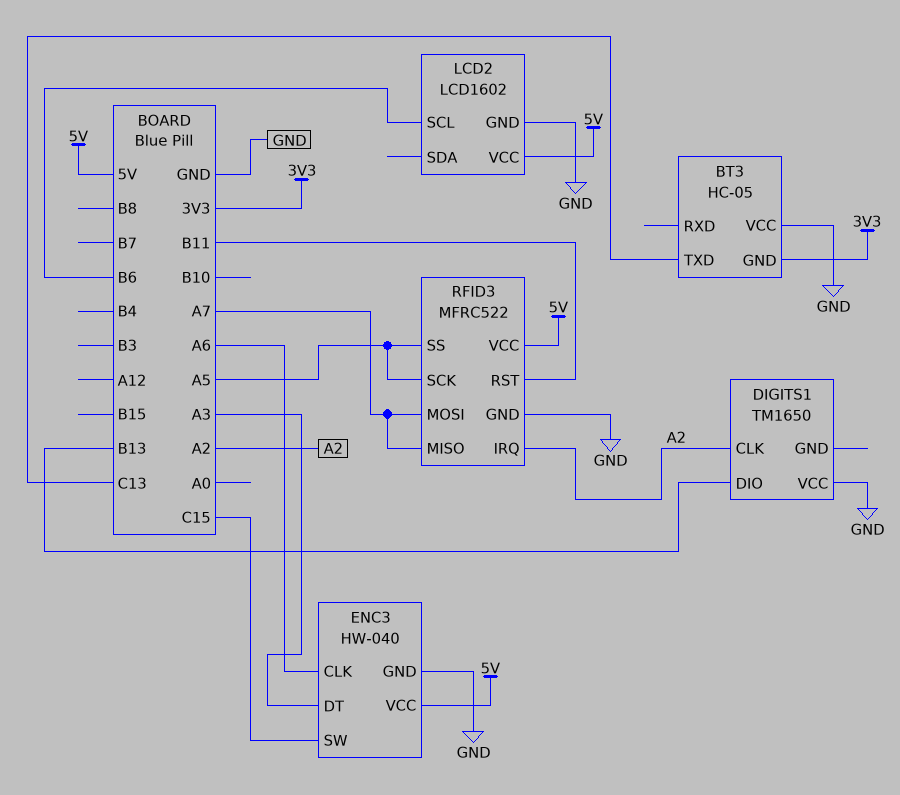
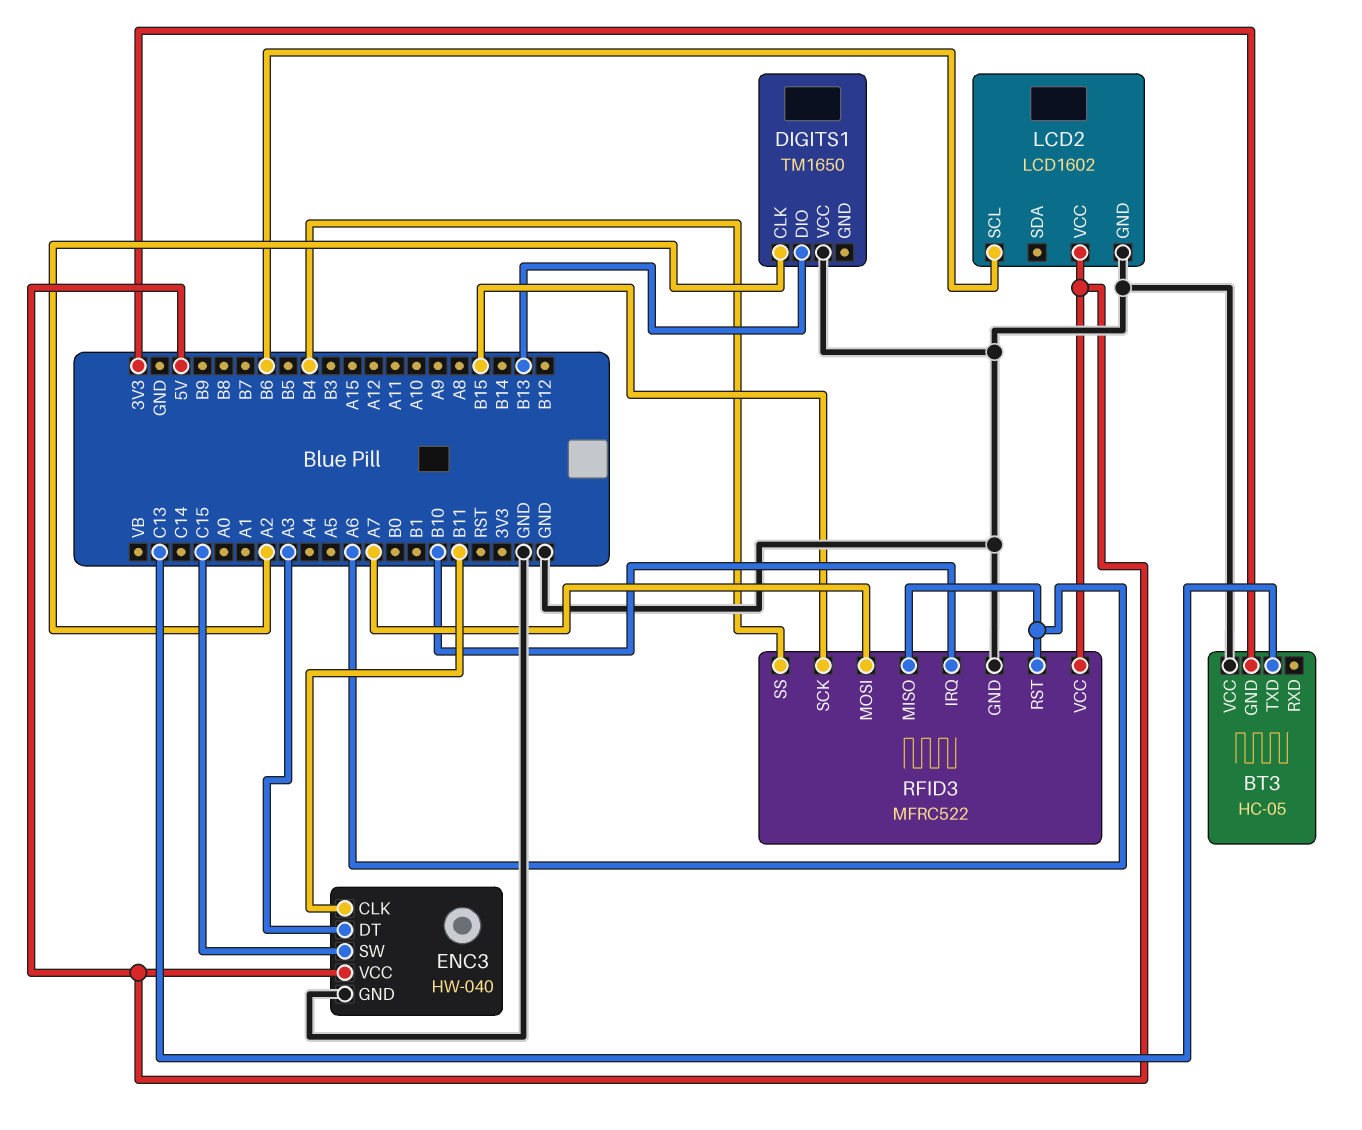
ENC3 pin CLK: A6 -> B11
RFID3 pin IRQ: A2 -> B10
RFID3 pin MISO: A7 -> A6
RFID3 pin RST: B11 -> A6
RFID3 pin SCK: A5 -> B15
RFID3 pin SS: A5 -> B4

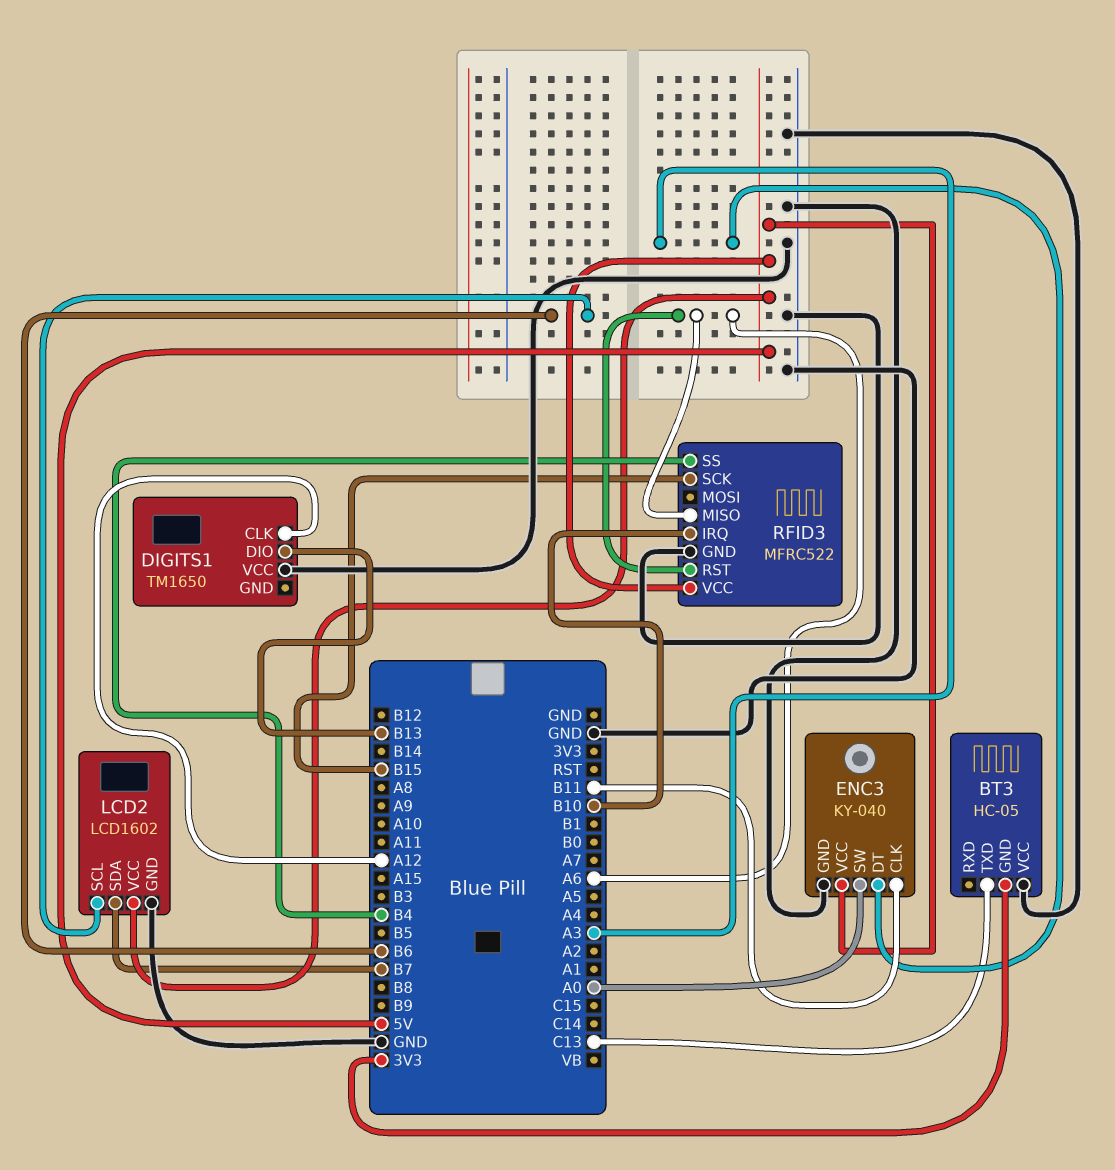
DIGITS1 pin CLK: A2 -> A12
ENC3: HW-040 -> KY-040
ENC3 pin SW: C15 -> A0
LCD2 pin SDA: none -> B7
RFID3 pin MOSI: A7 -> none

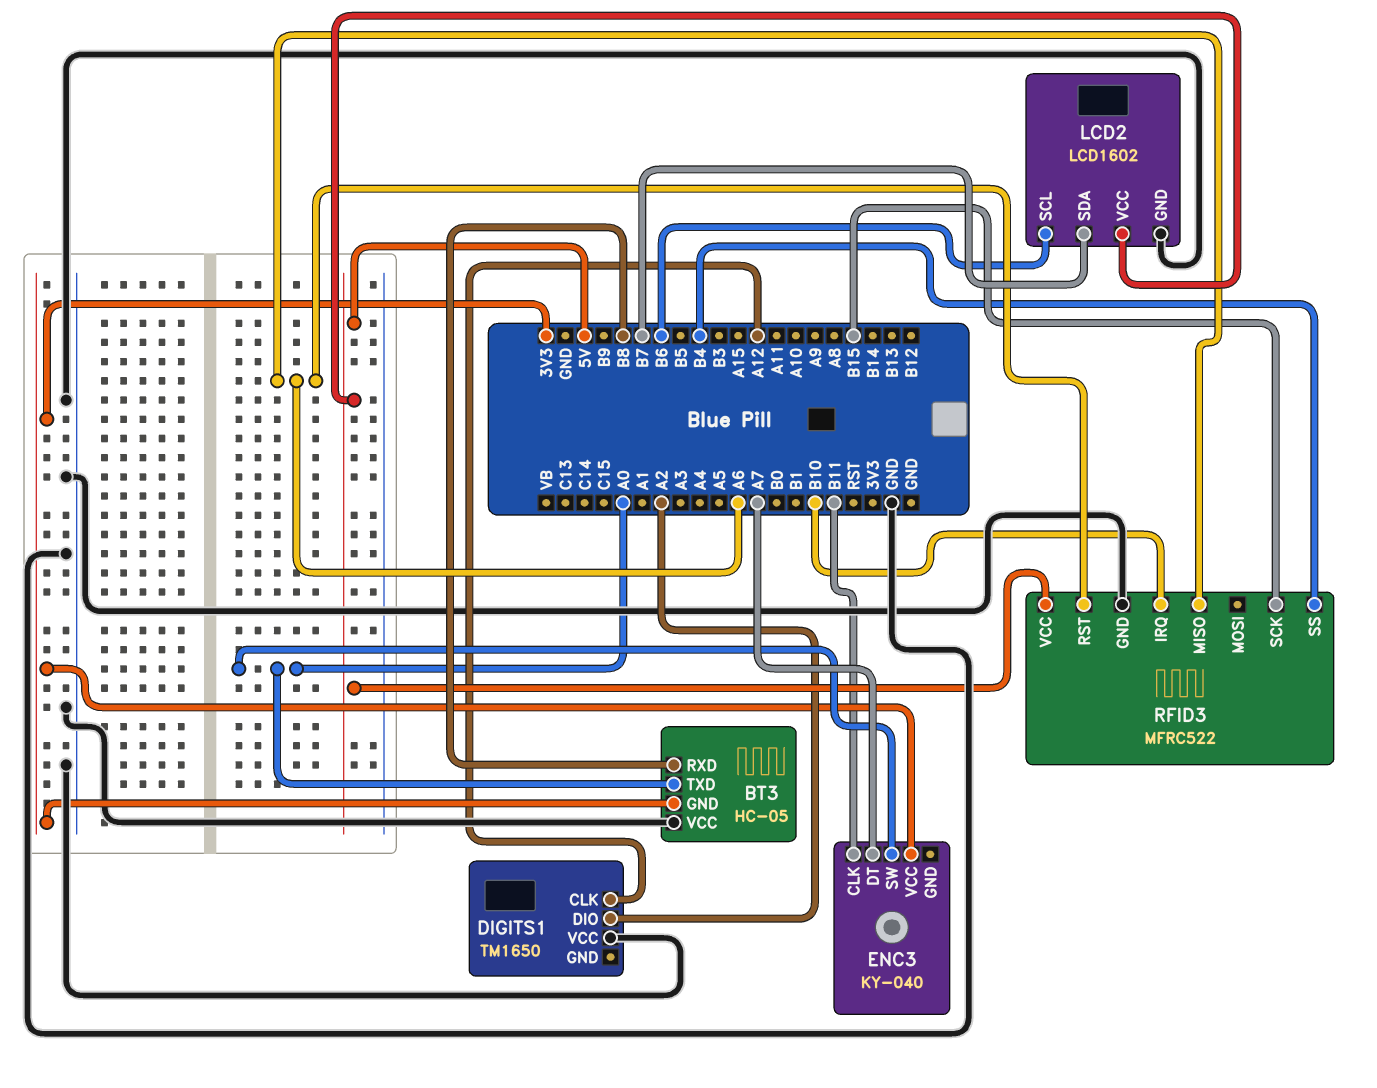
BT3 pin RXD: none -> B8
BT3 pin TXD: C13 -> A0
DIGITS1 pin DIO: B13 -> A2
ENC3 pin DT: A3 -> A7
ENC3 pin GND: GND -> none
ENC3 pin VCC: 5V -> 3V3

